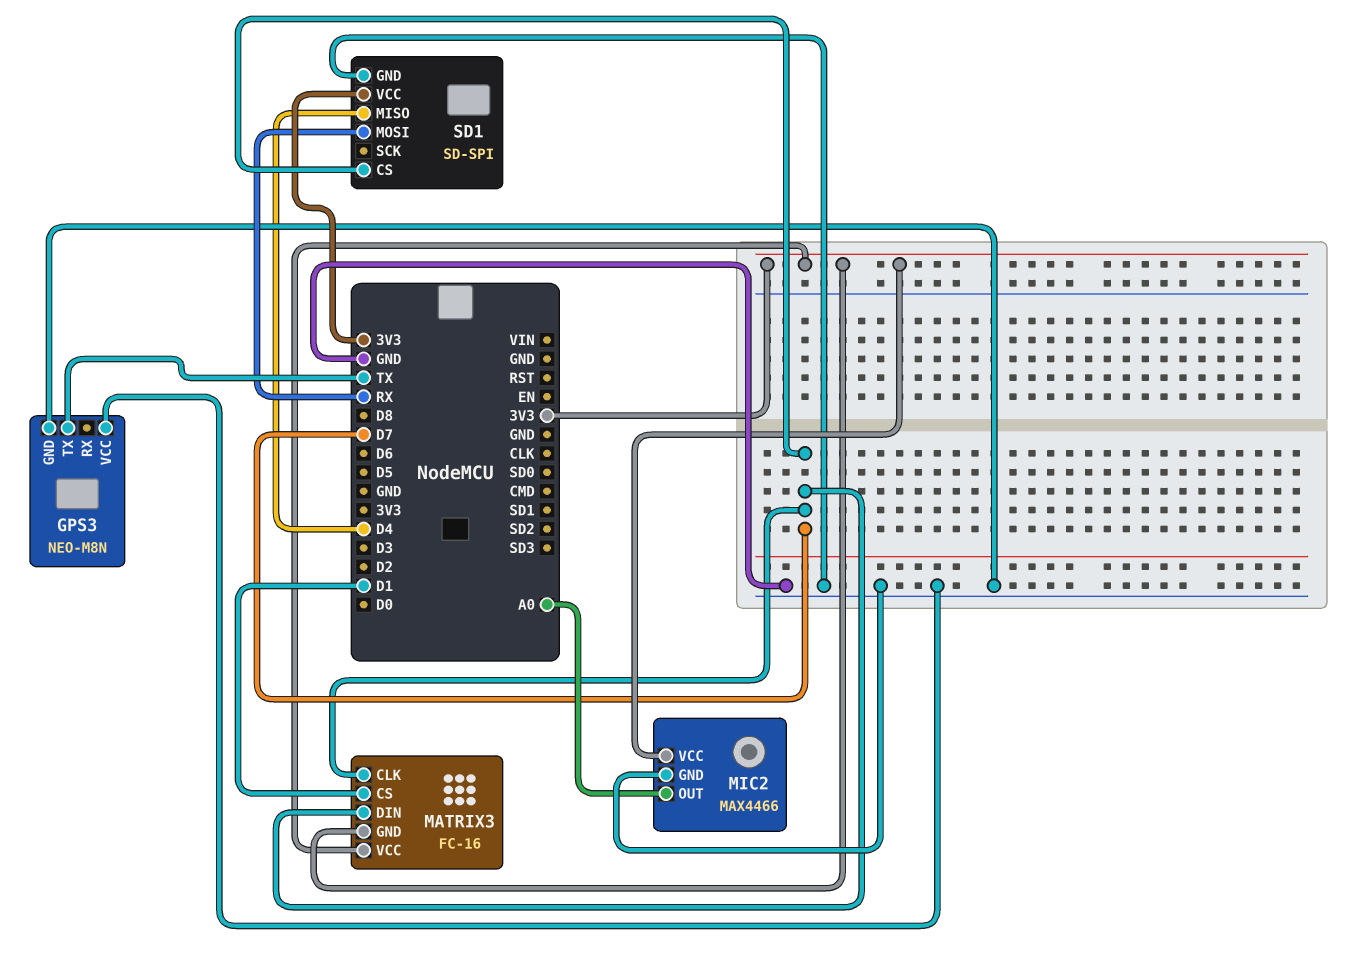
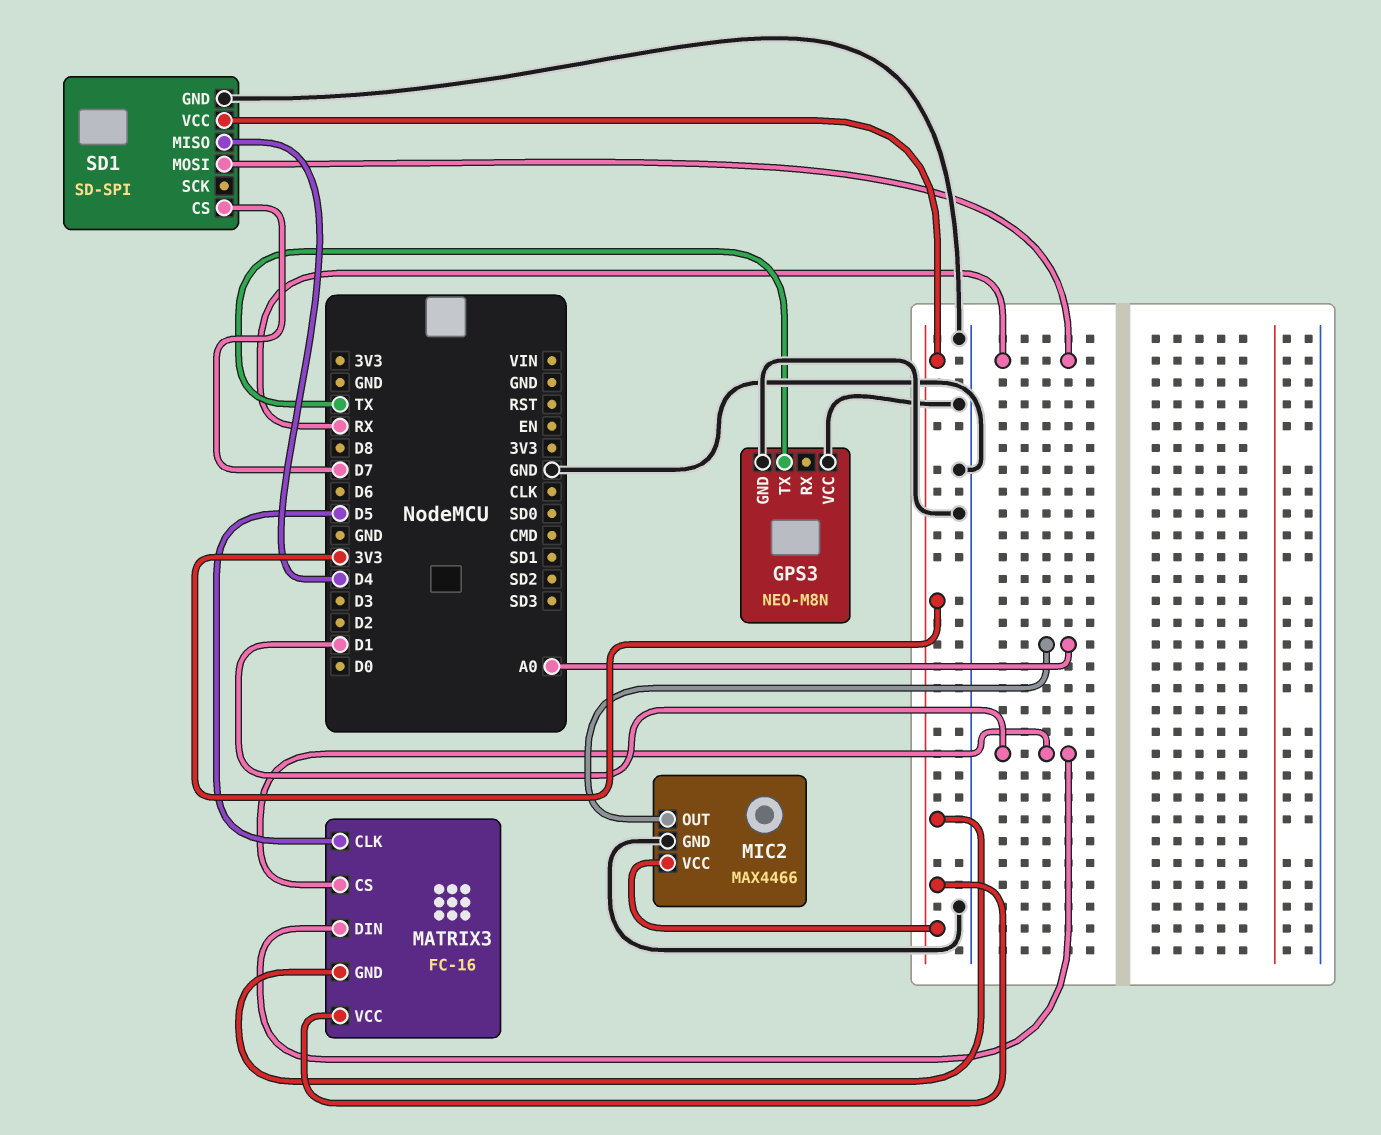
MATRIX3 pin CLK: D7 -> D5
MATRIX3 pin DIN: D7 -> D1

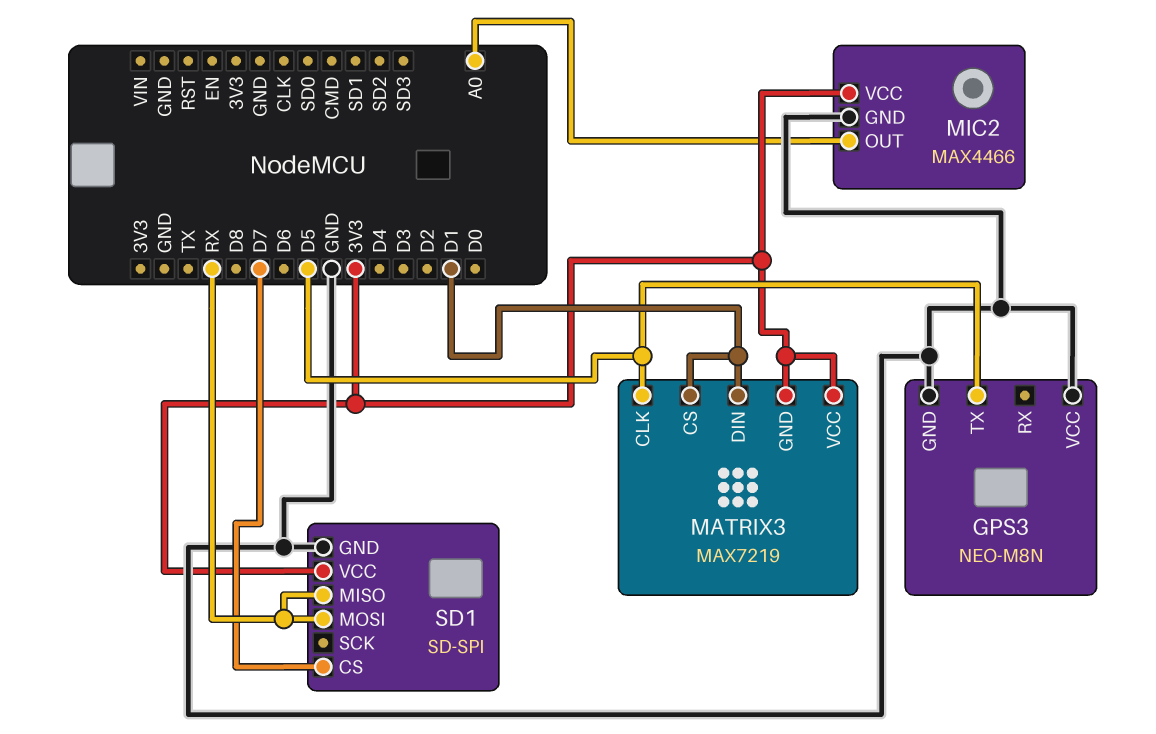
GPS3 pin TX: TX -> D5
MATRIX3: FC-16 -> MAX7219
SD1 pin MISO: D4 -> RX

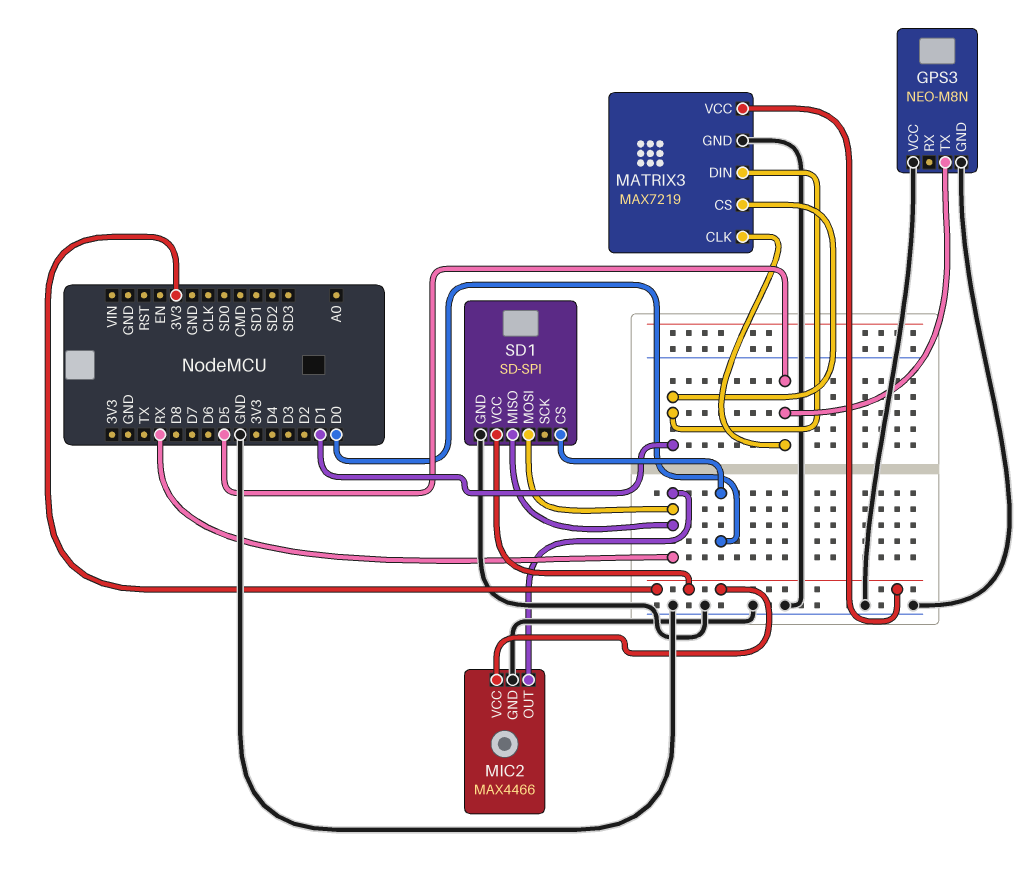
MATRIX3 pin GND: 3V3 -> GND
MIC2 pin OUT: A0 -> RX
SD1 pin CS: D7 -> D0

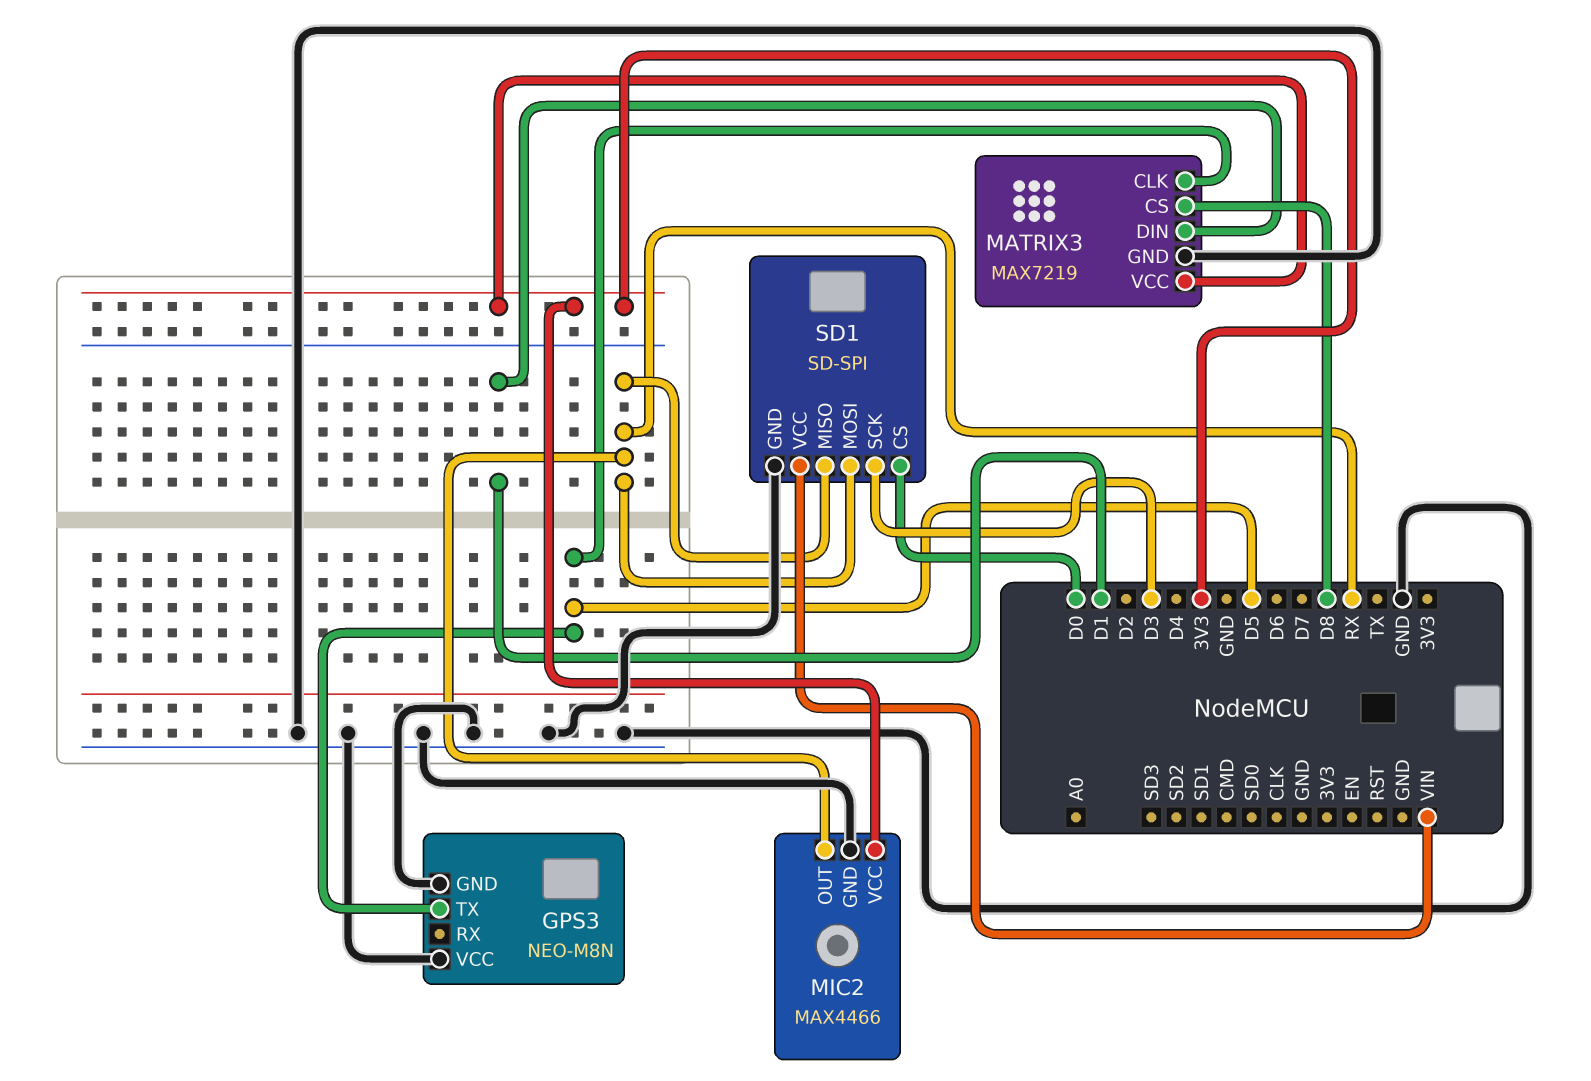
MATRIX3 pin CS: D1 -> D8
SD1 pin SCK: none -> D3
SD1 pin VCC: 3V3 -> VIN

